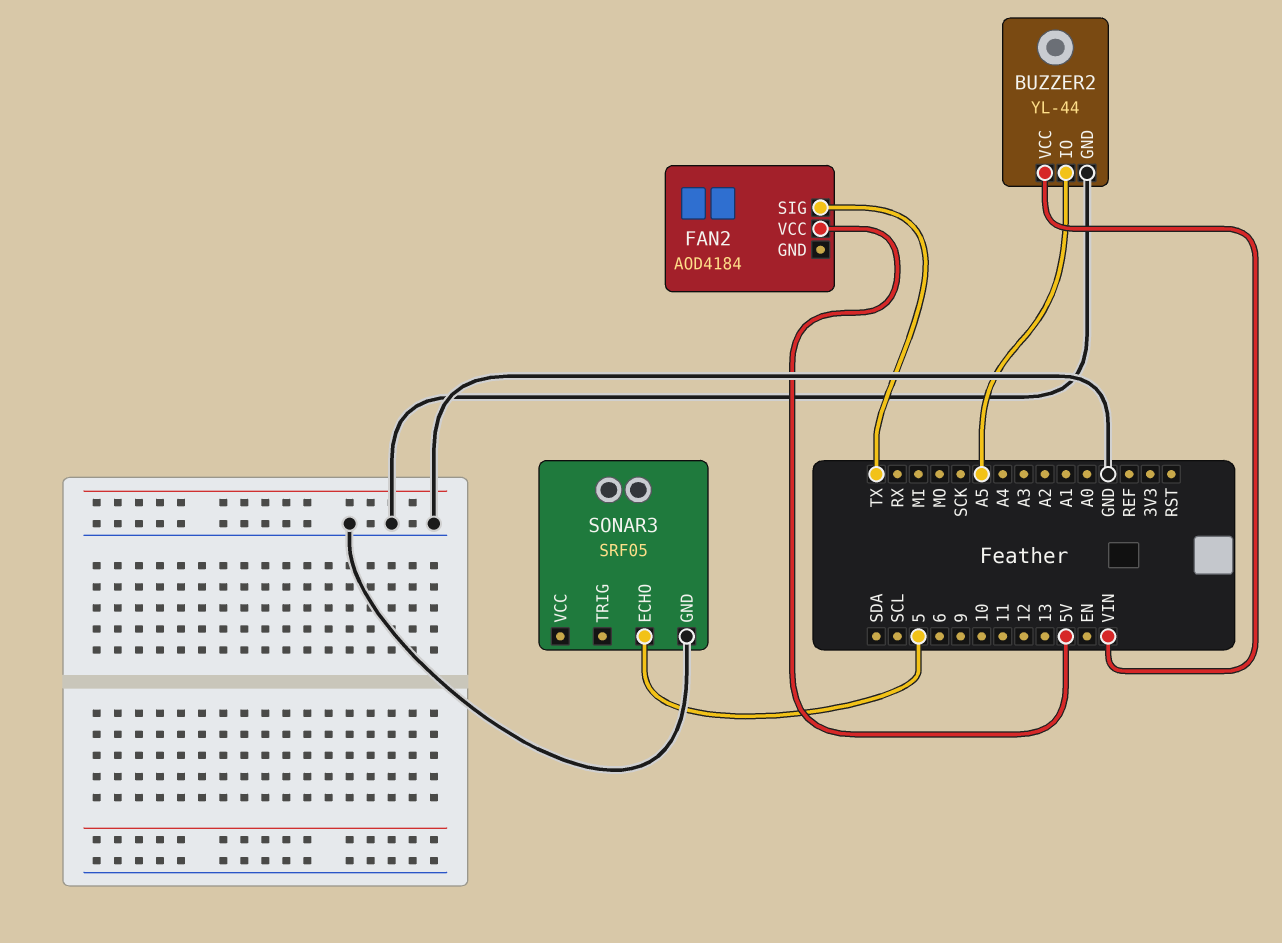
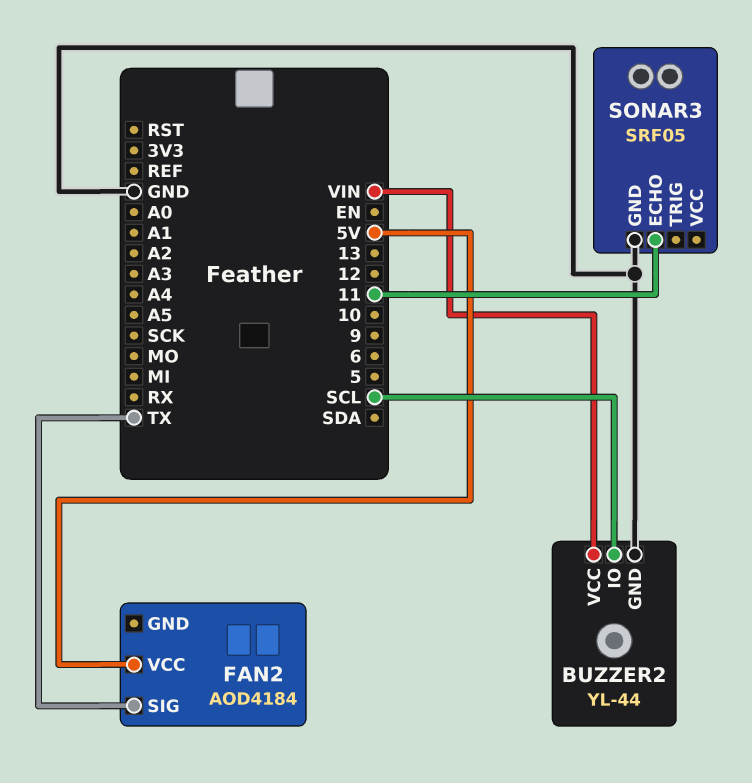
BUZZER2 pin IO: A5 -> SCL
SONAR3 pin ECHO: 5 -> 11

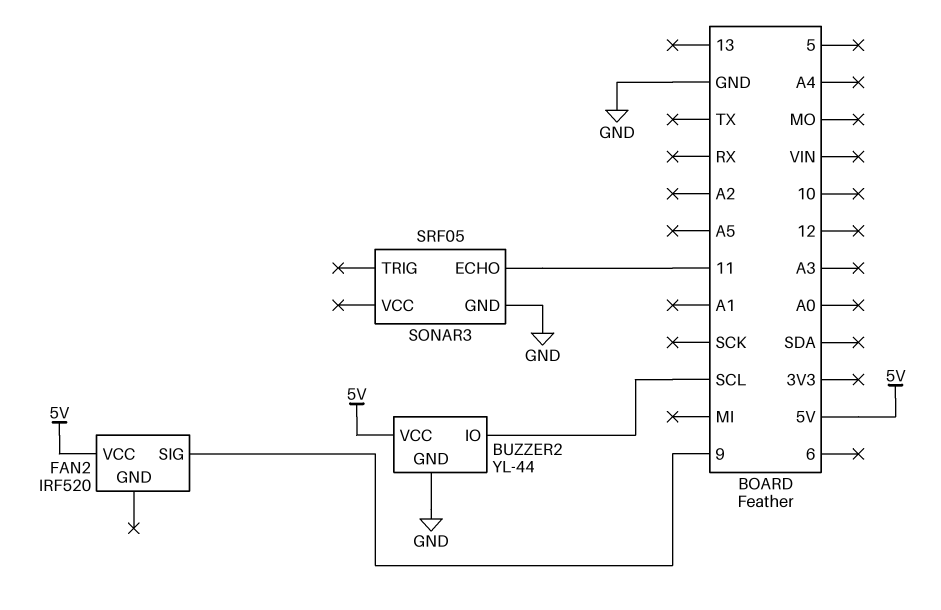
BUZZER2 pin VCC: VIN -> 5V
FAN2: AOD4184 -> IRF520
FAN2 pin SIG: TX -> 9

